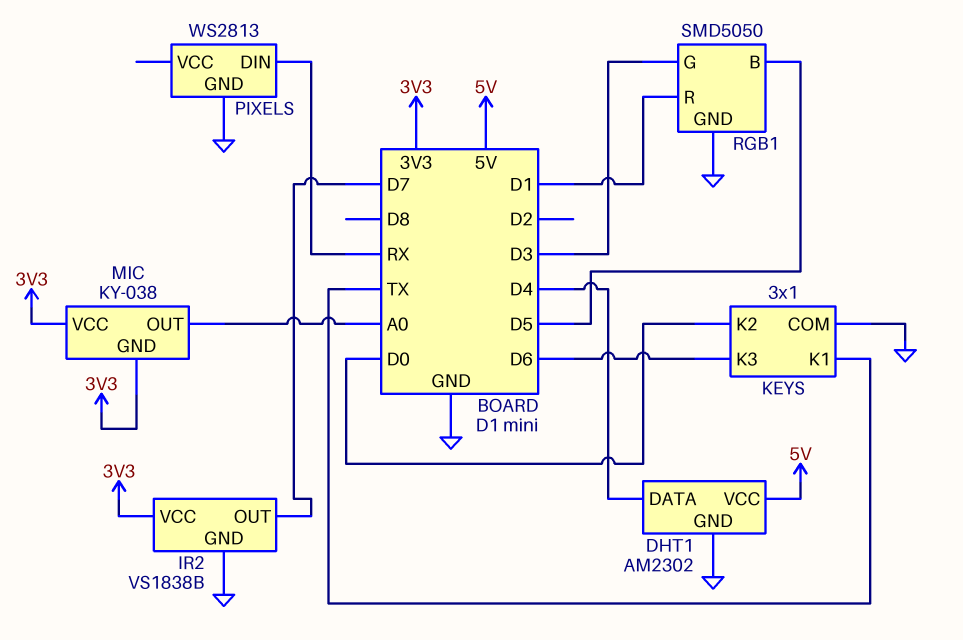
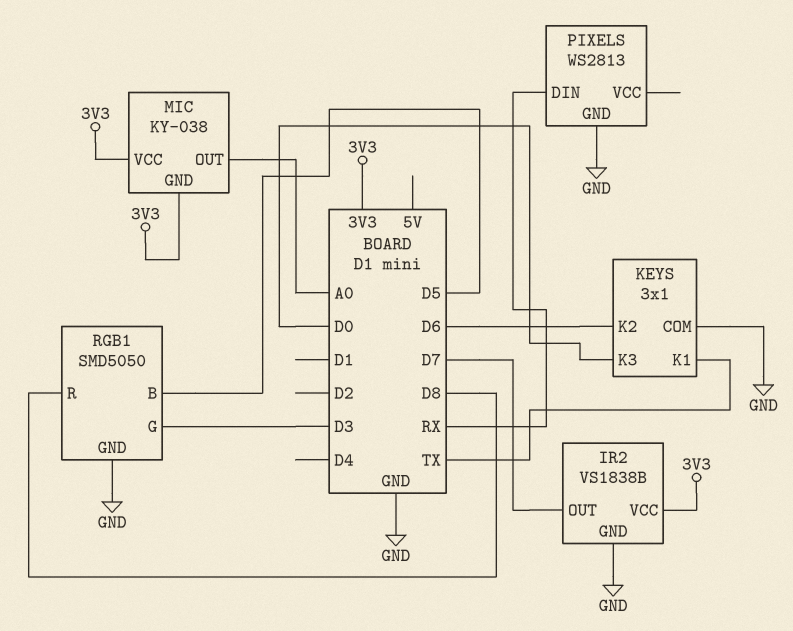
DHT1: AM2302 -> none
DHT1 pin DATA: D4 -> none
DHT1 pin GND: GND -> none
DHT1 pin VCC: 5V -> none
KEYS pin K2: D0 -> D6
KEYS pin K3: D6 -> D0
RGB1 pin R: D1 -> D8

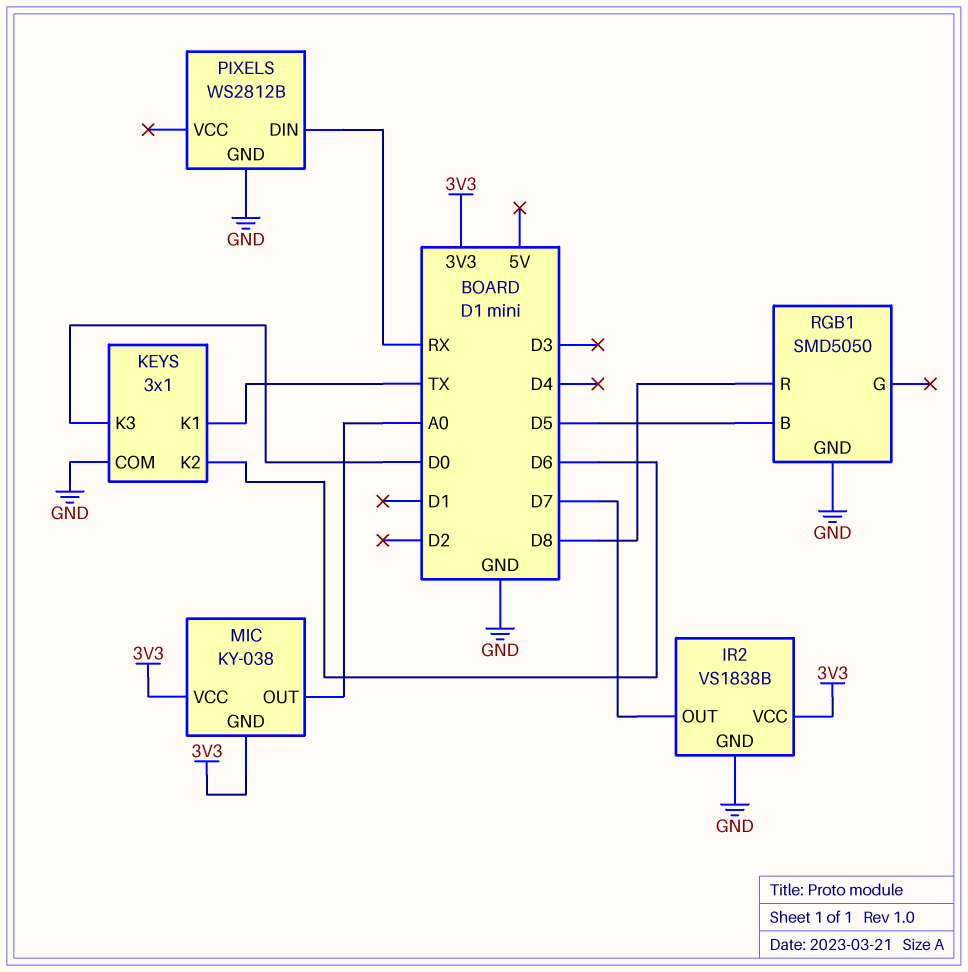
PIXELS: WS2813 -> WS2812B
RGB1 pin G: D3 -> none

